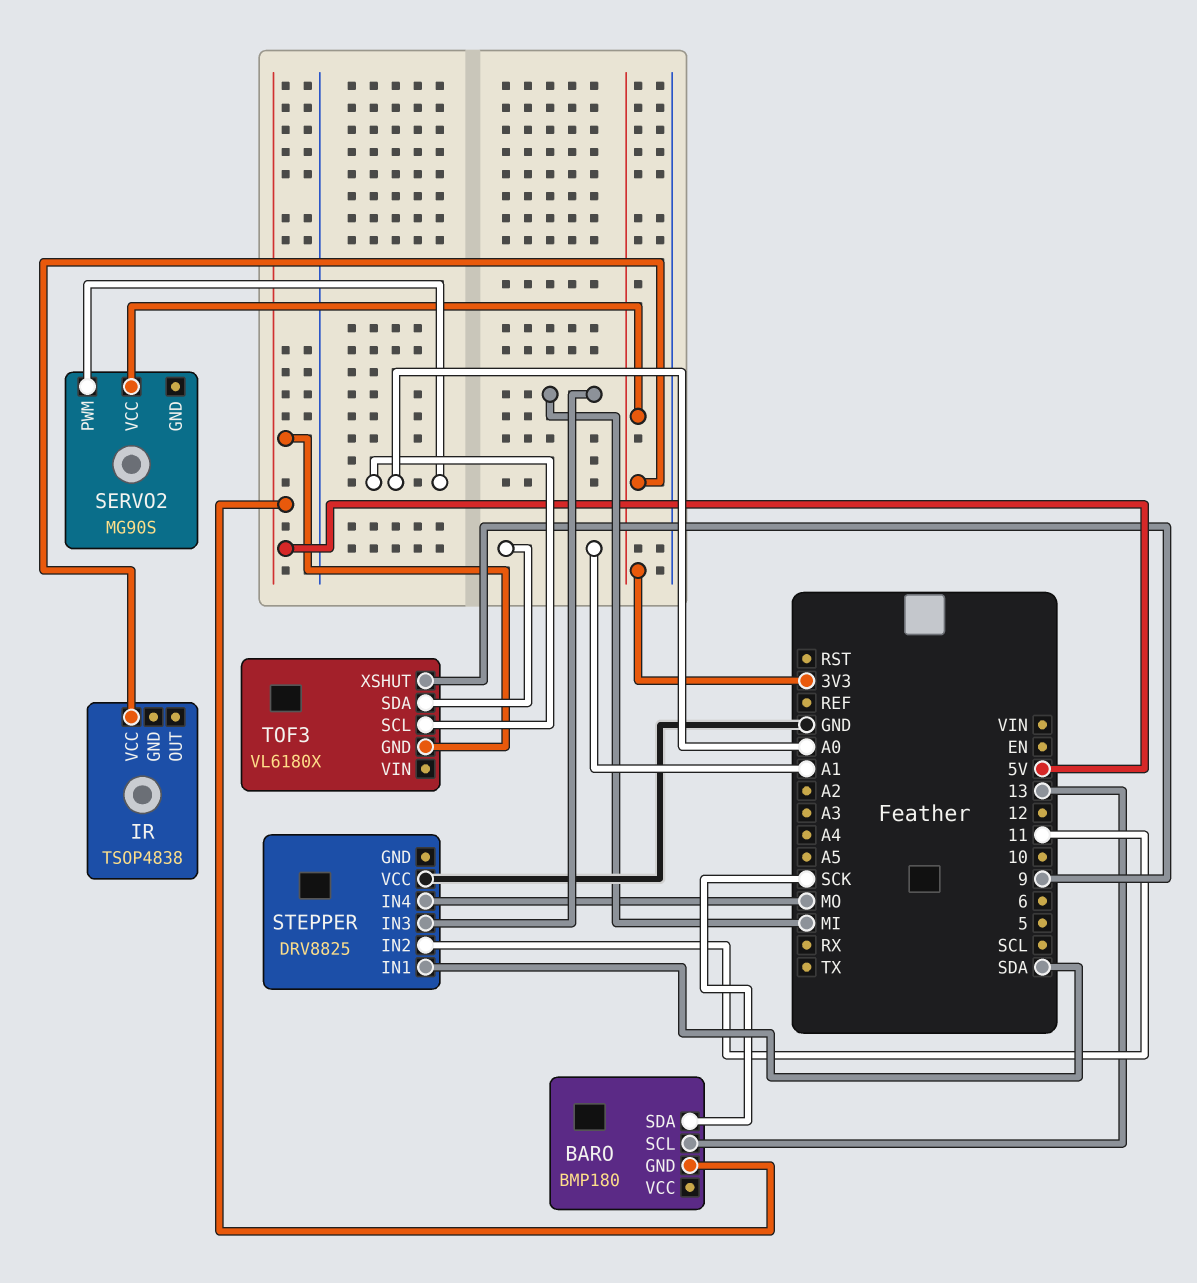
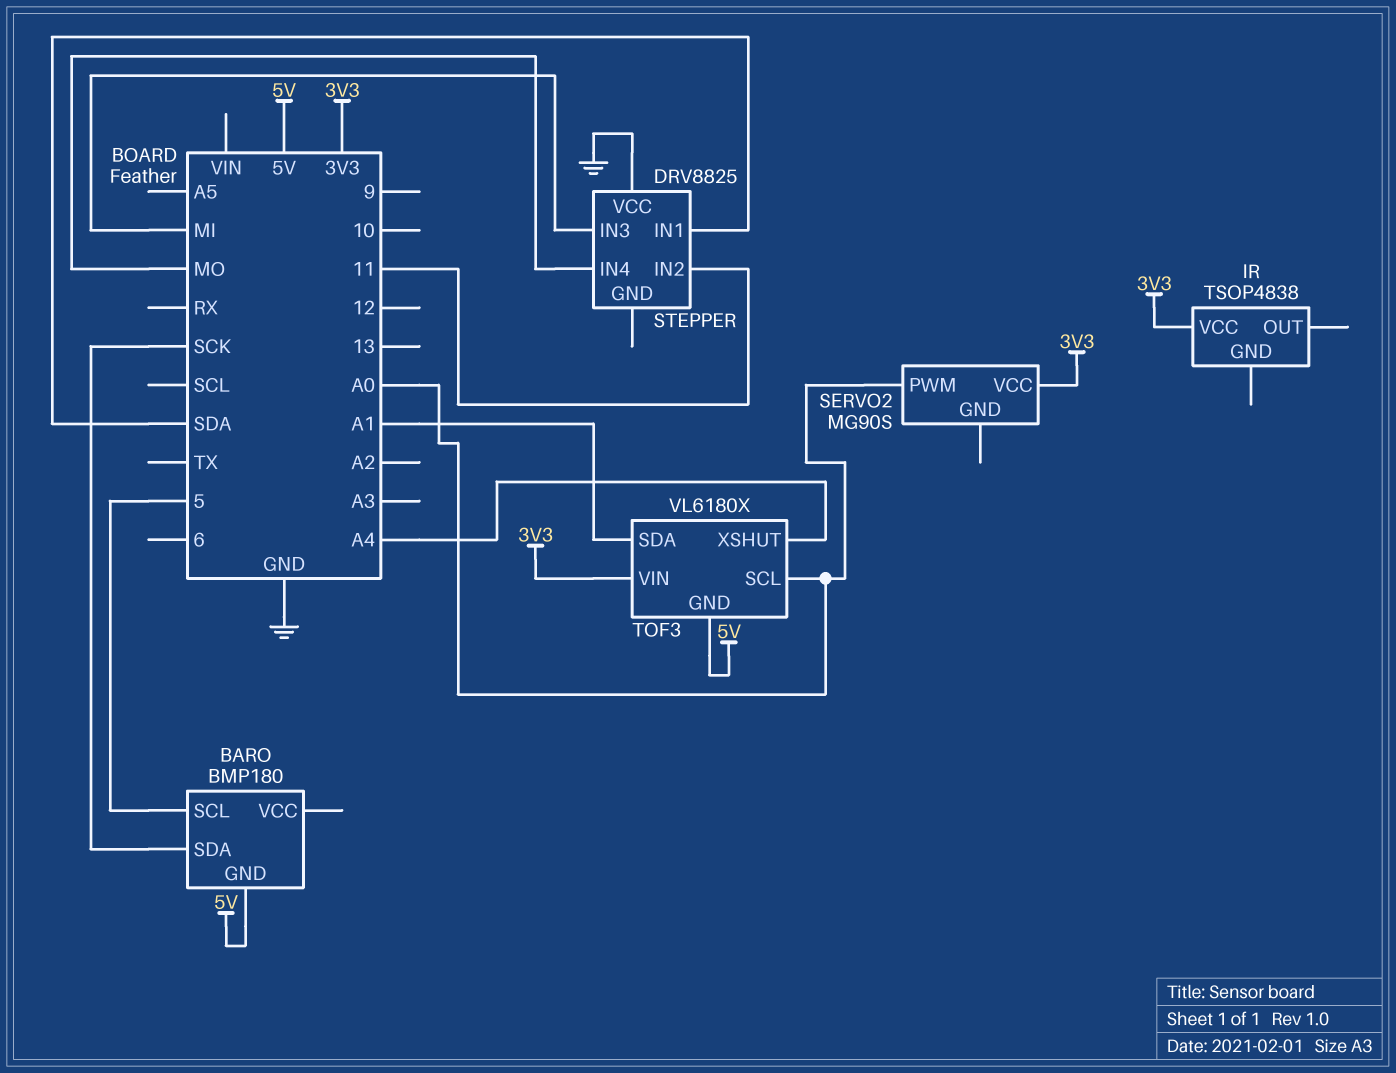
BARO pin SCL: 13 -> 5
TOF3 pin VIN: none -> 3V3
TOF3 pin XSHUT: 9 -> A4

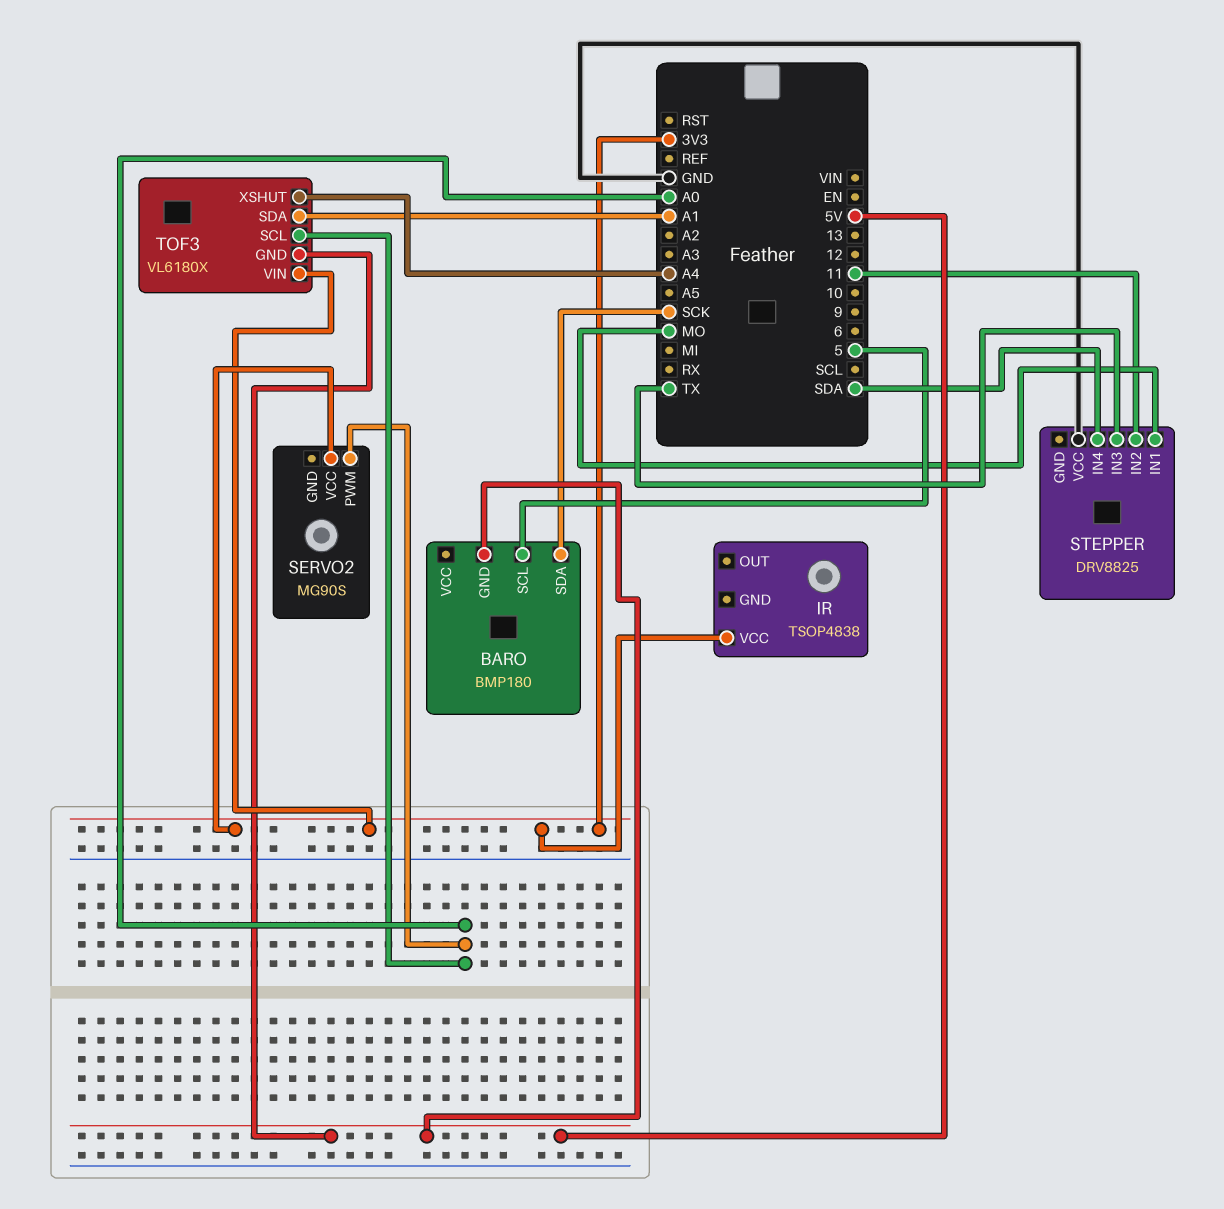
STEPPER pin IN1: SDA -> MO
STEPPER pin IN3: MI -> TX
STEPPER pin IN4: MO -> SDA

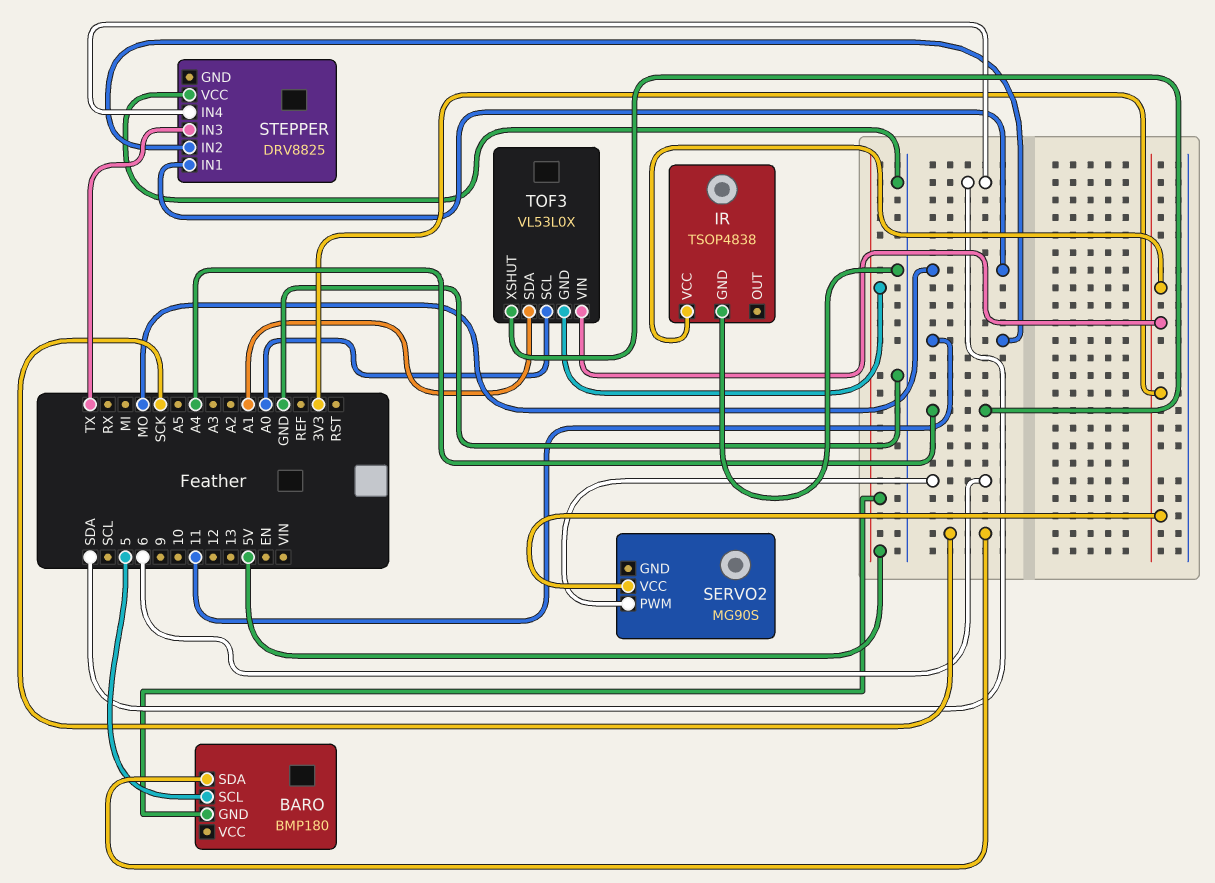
IR pin GND: none -> GND
SERVO2 pin PWM: A0 -> 6
TOF3: VL6180X -> VL53L0X

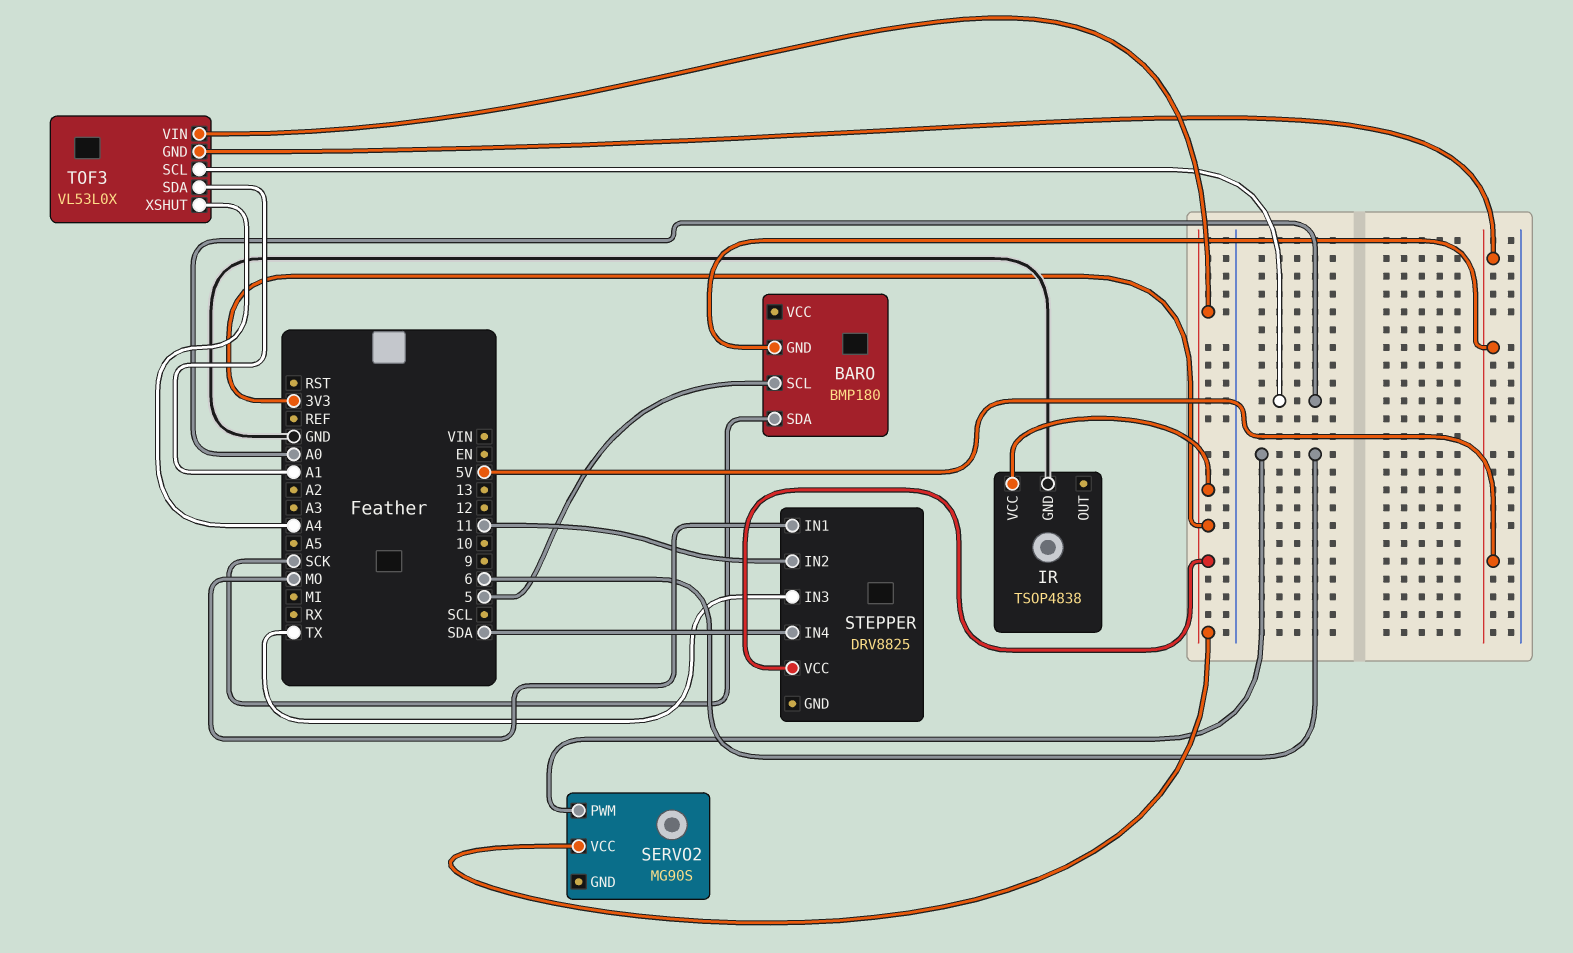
STEPPER pin VCC: GND -> 3V3

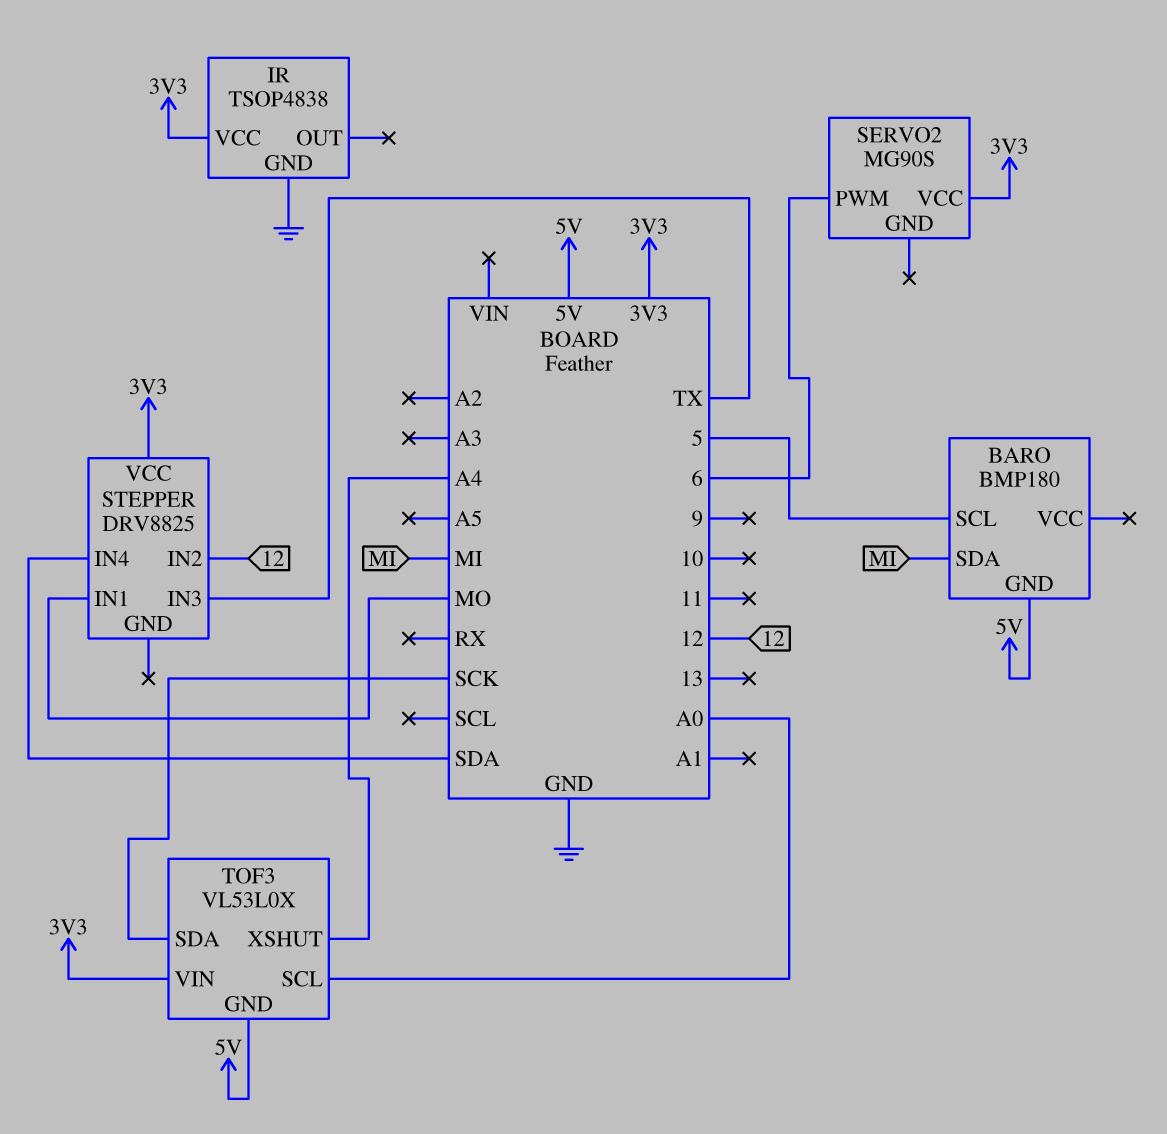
BARO pin SDA: SCK -> MI
STEPPER pin IN2: 11 -> 12
TOF3 pin SDA: A1 -> SCK

